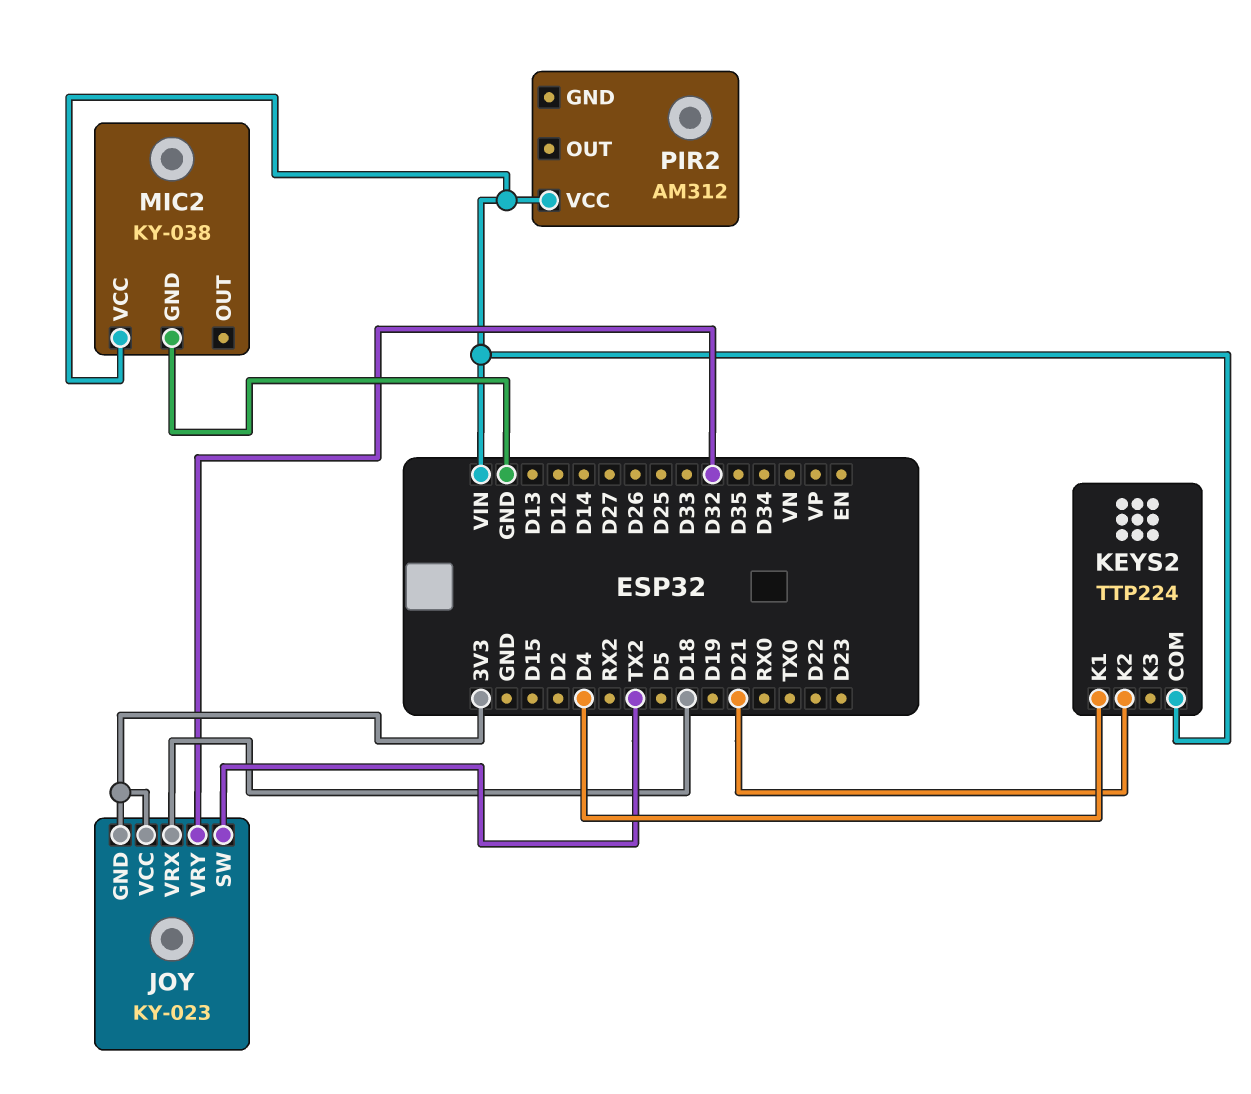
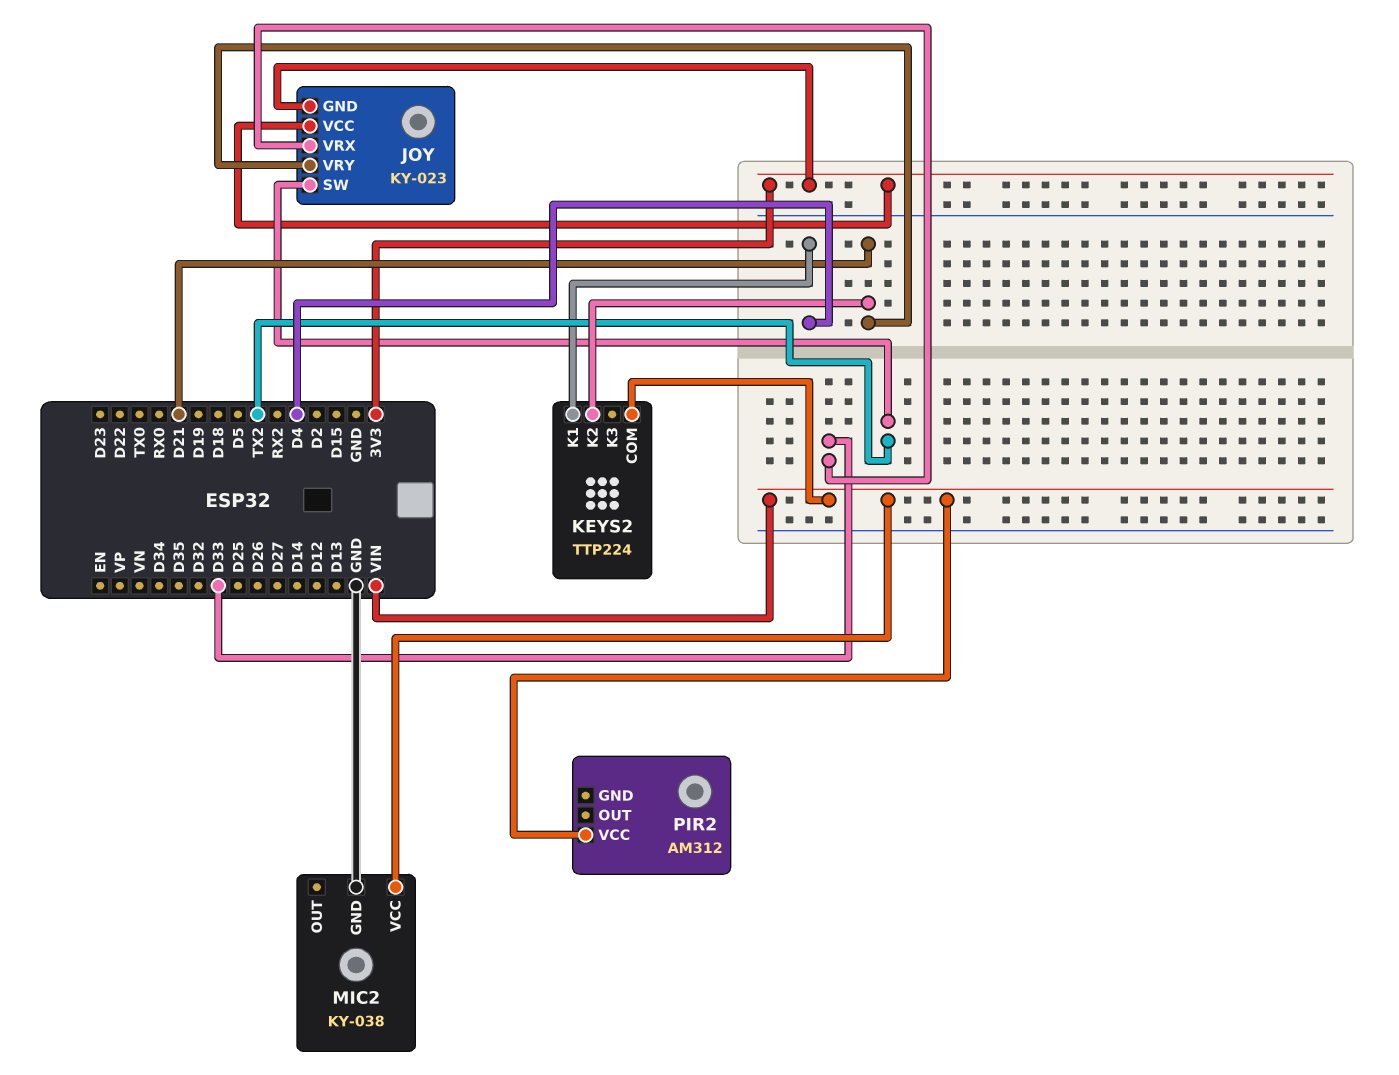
JOY pin VRX: D18 -> D33
JOY pin VRY: D32 -> D21

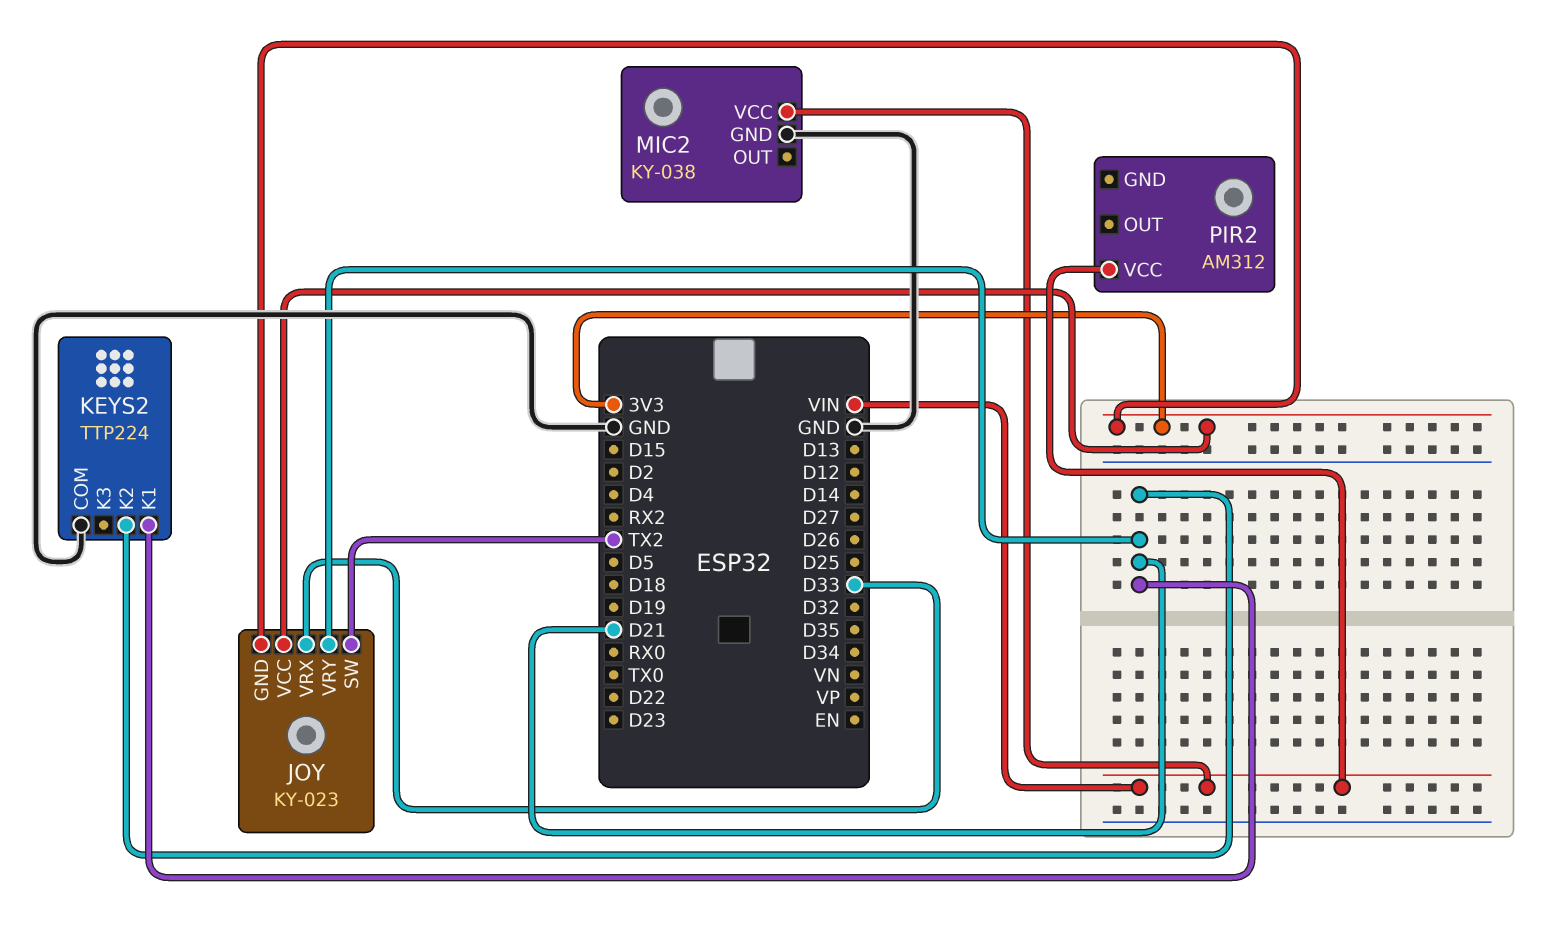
KEYS2 pin COM: VIN -> GND
KEYS2 pin K1: D4 -> D21

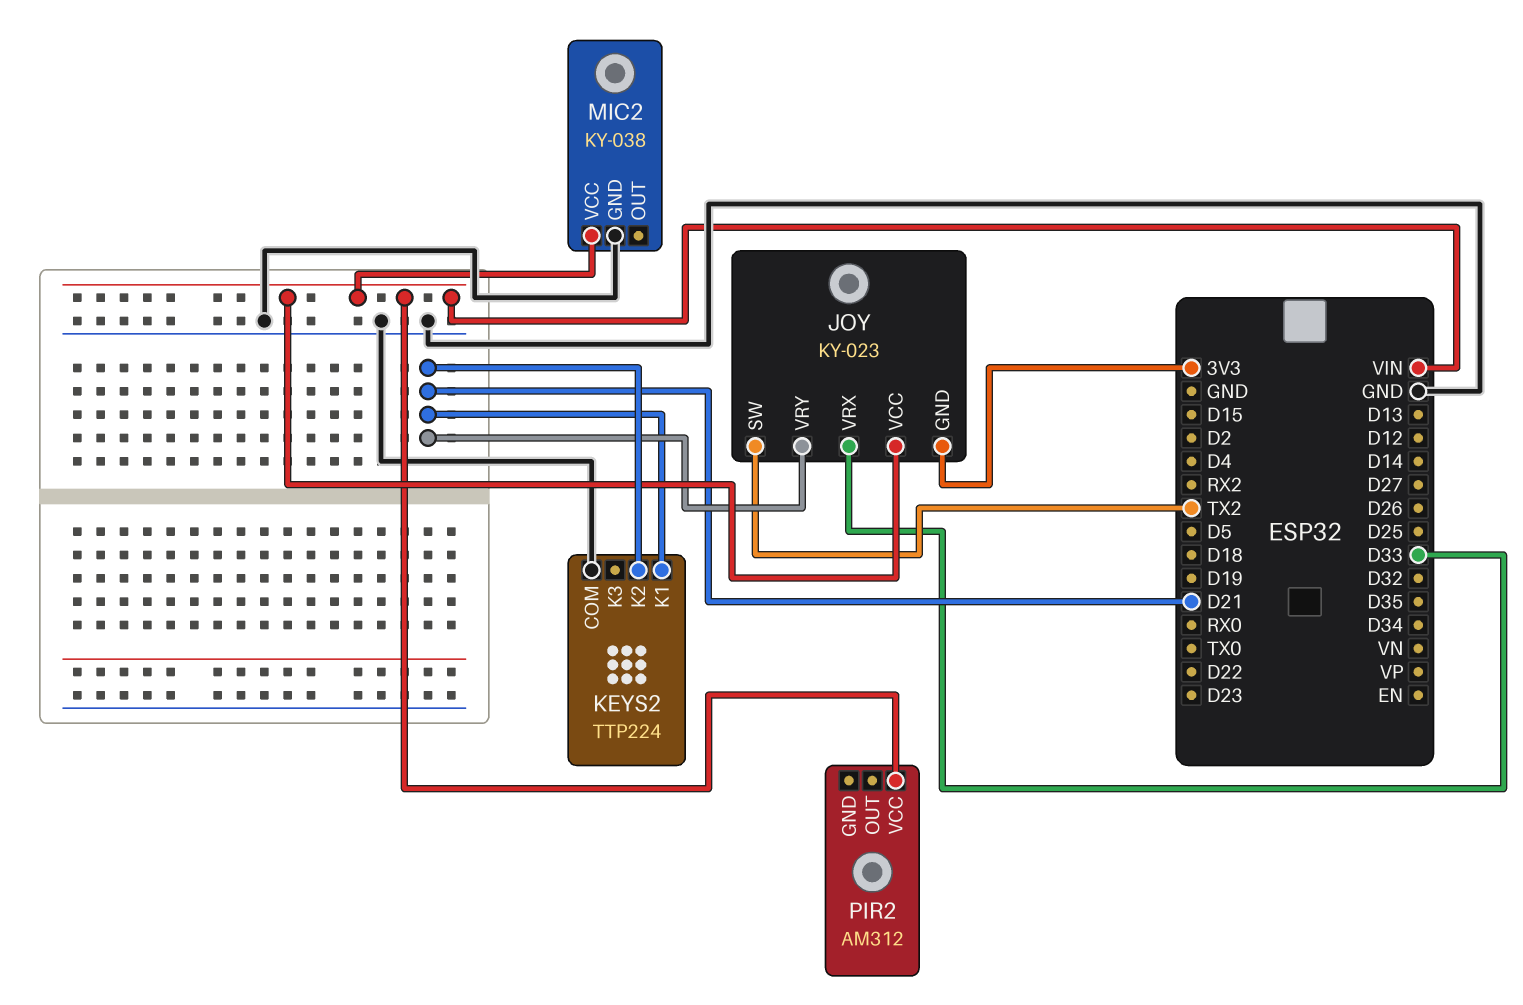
JOY pin VCC: 3V3 -> VIN

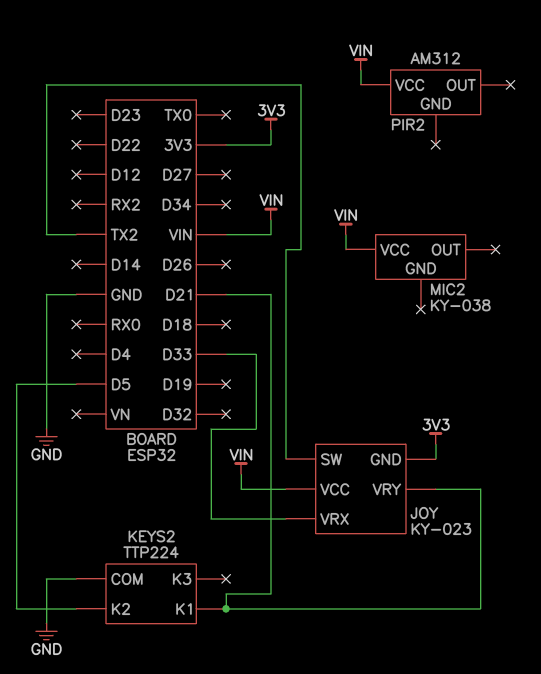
KEYS2 pin K2: D21 -> D5
MIC2 pin GND: GND -> none

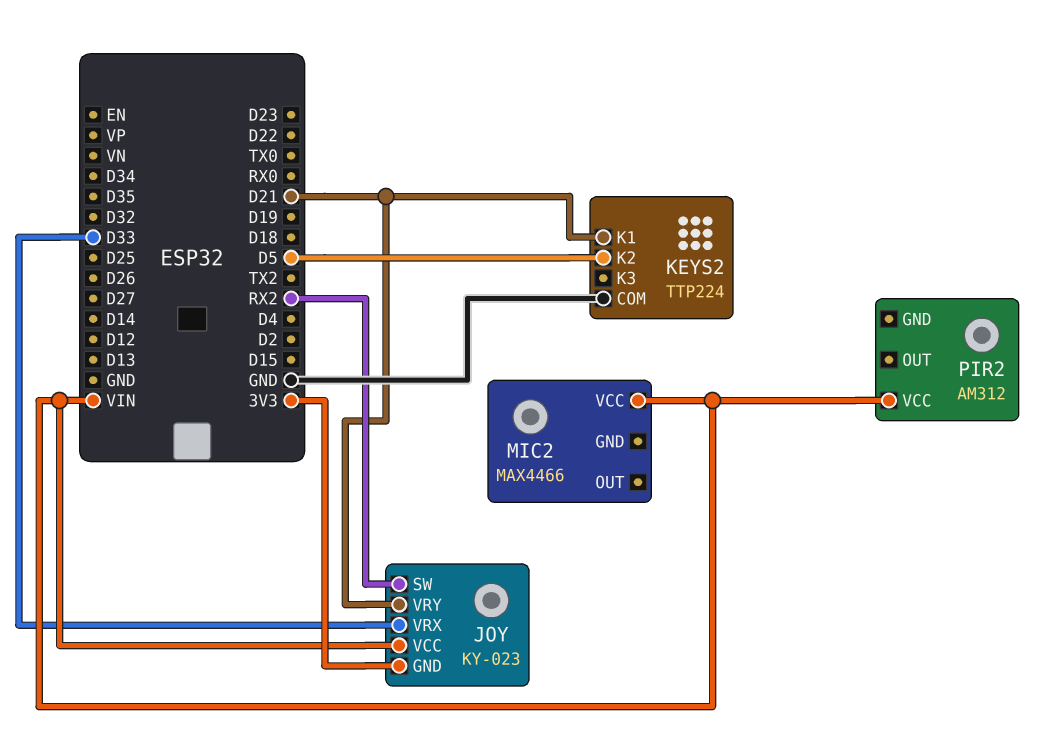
JOY pin SW: TX2 -> RX2
MIC2: KY-038 -> MAX4466

